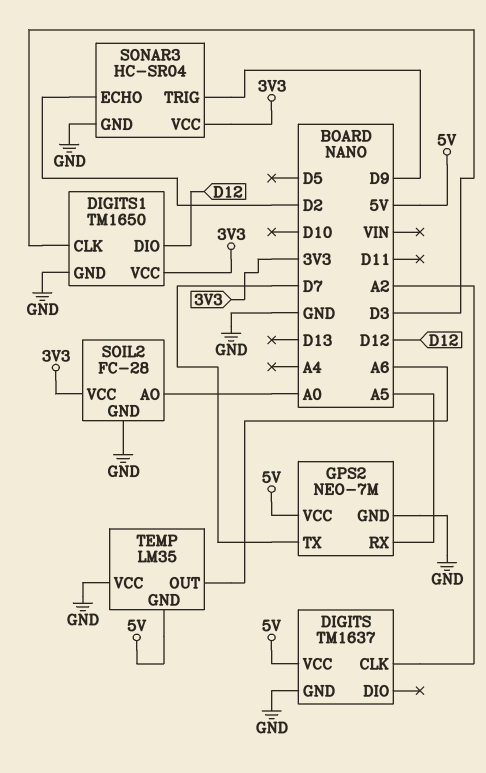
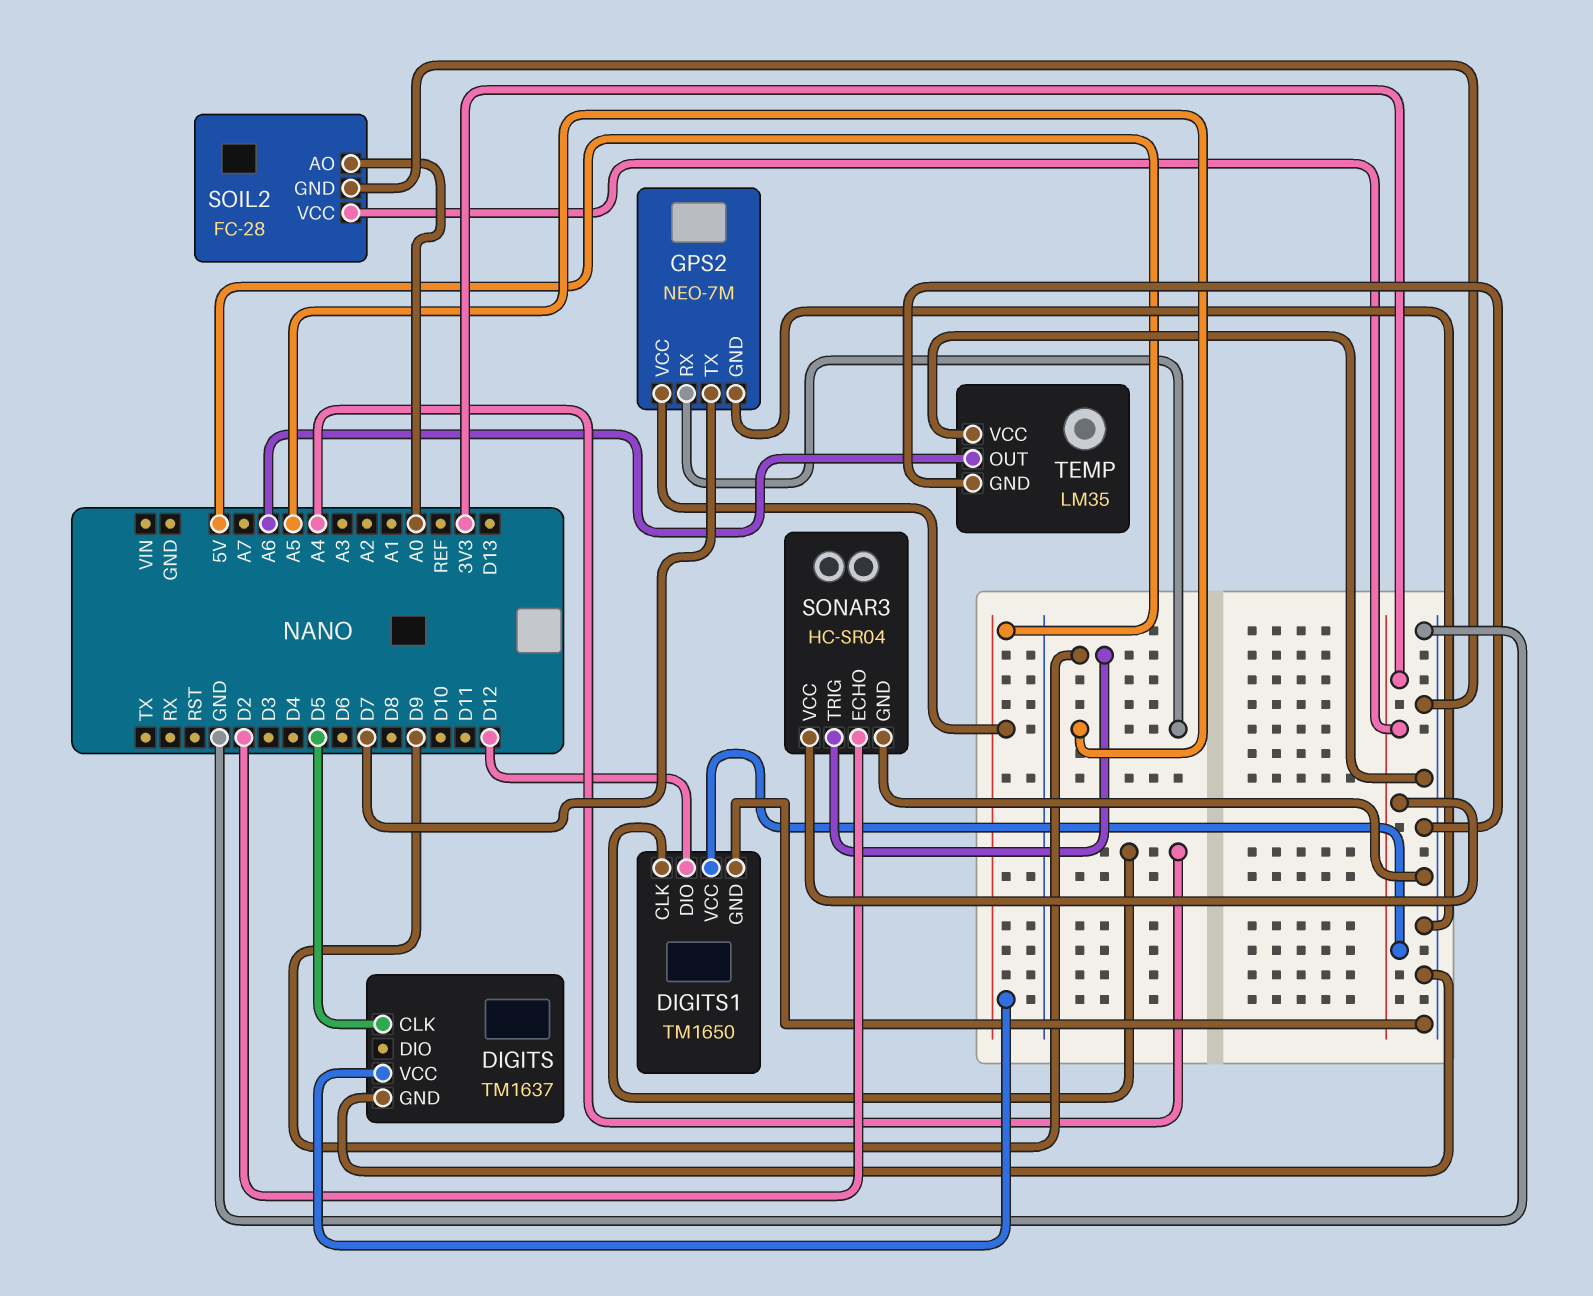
DIGITS pin CLK: A2 -> D5
DIGITS1 pin CLK: D3 -> A4
TEMP pin GND: 5V -> GND

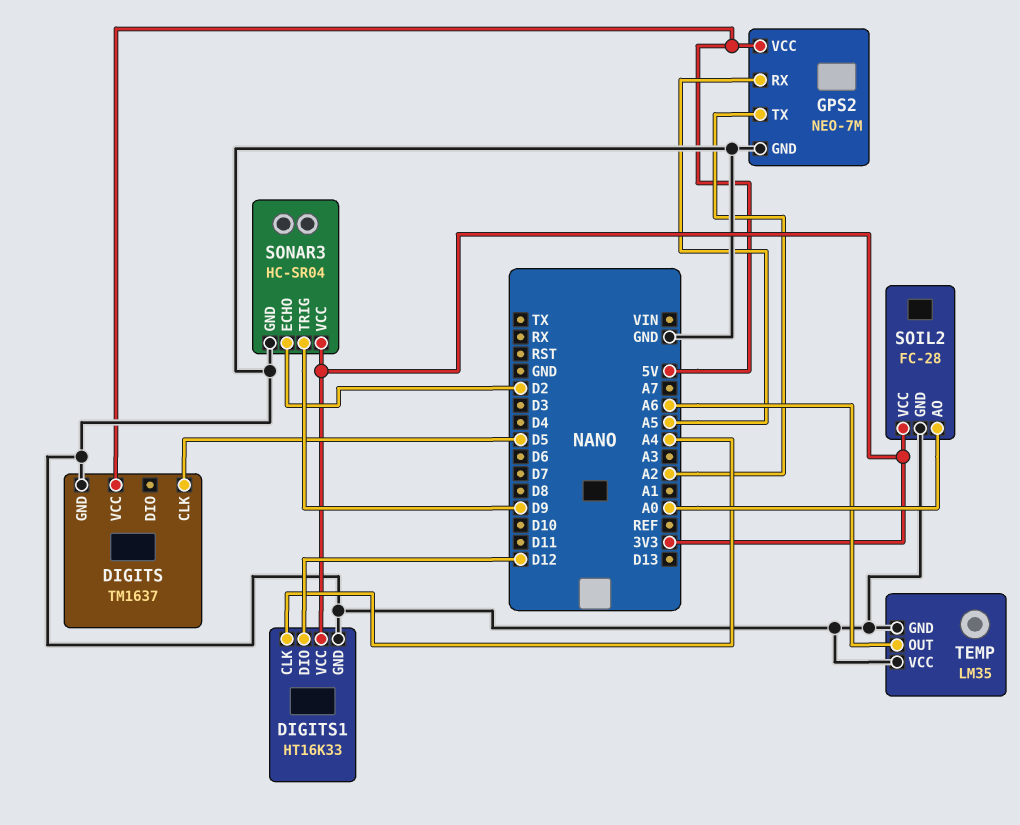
DIGITS1: TM1650 -> HT16K33
GPS2 pin TX: D7 -> A2

